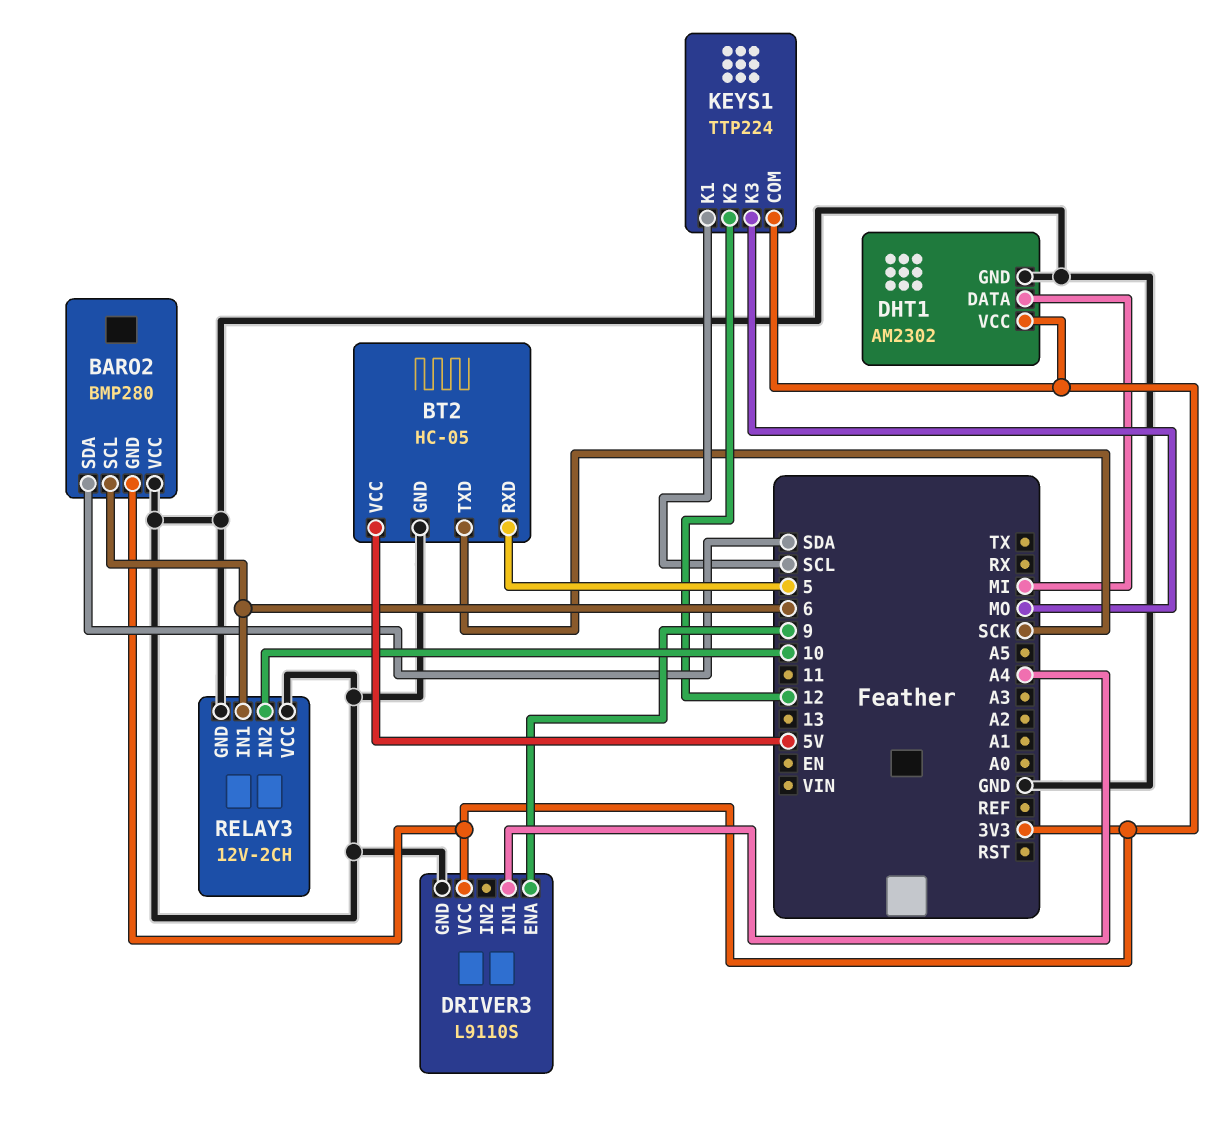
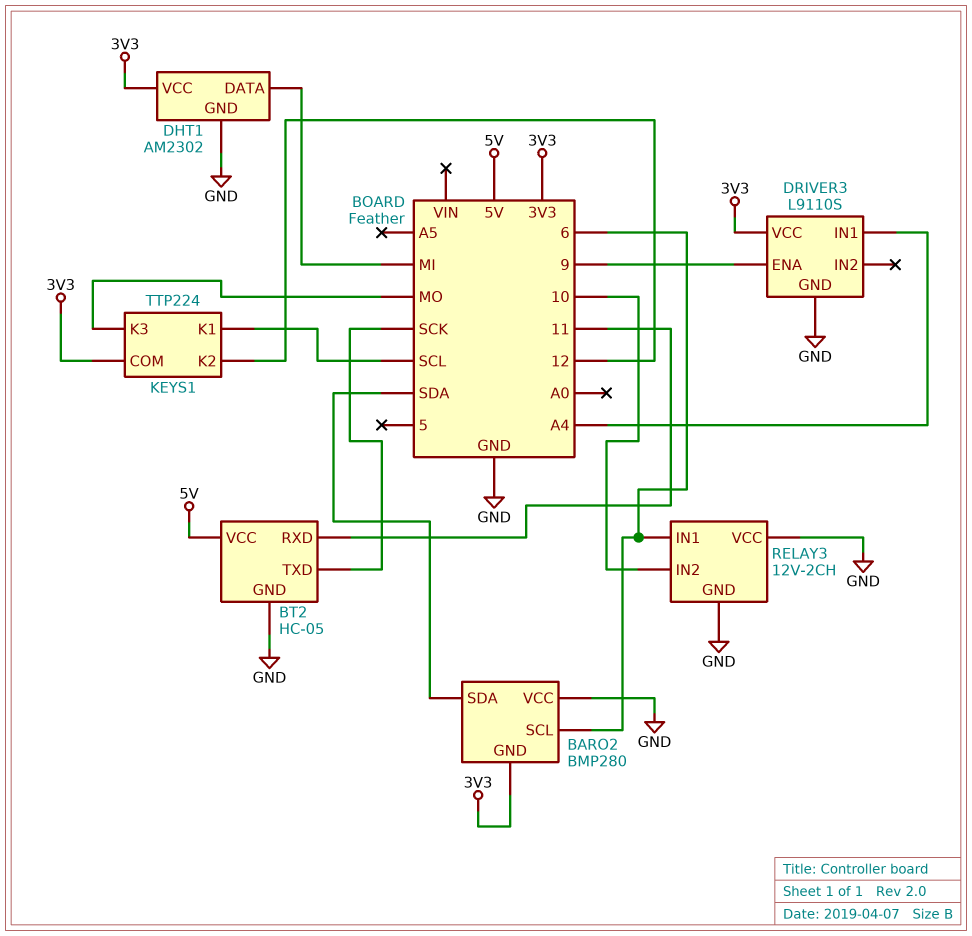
BT2 pin RXD: 5 -> 11

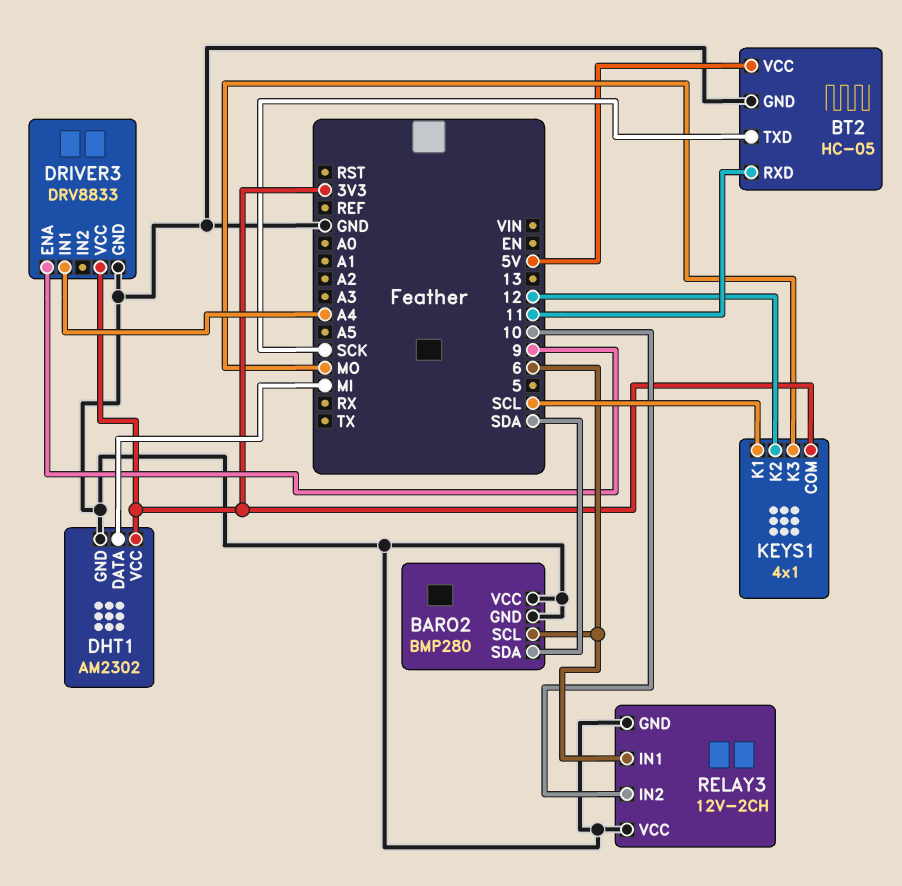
BARO2 pin GND: 3V3 -> GND
DRIVER3: L9110S -> DRV8833
KEYS1: TTP224 -> 4x1

